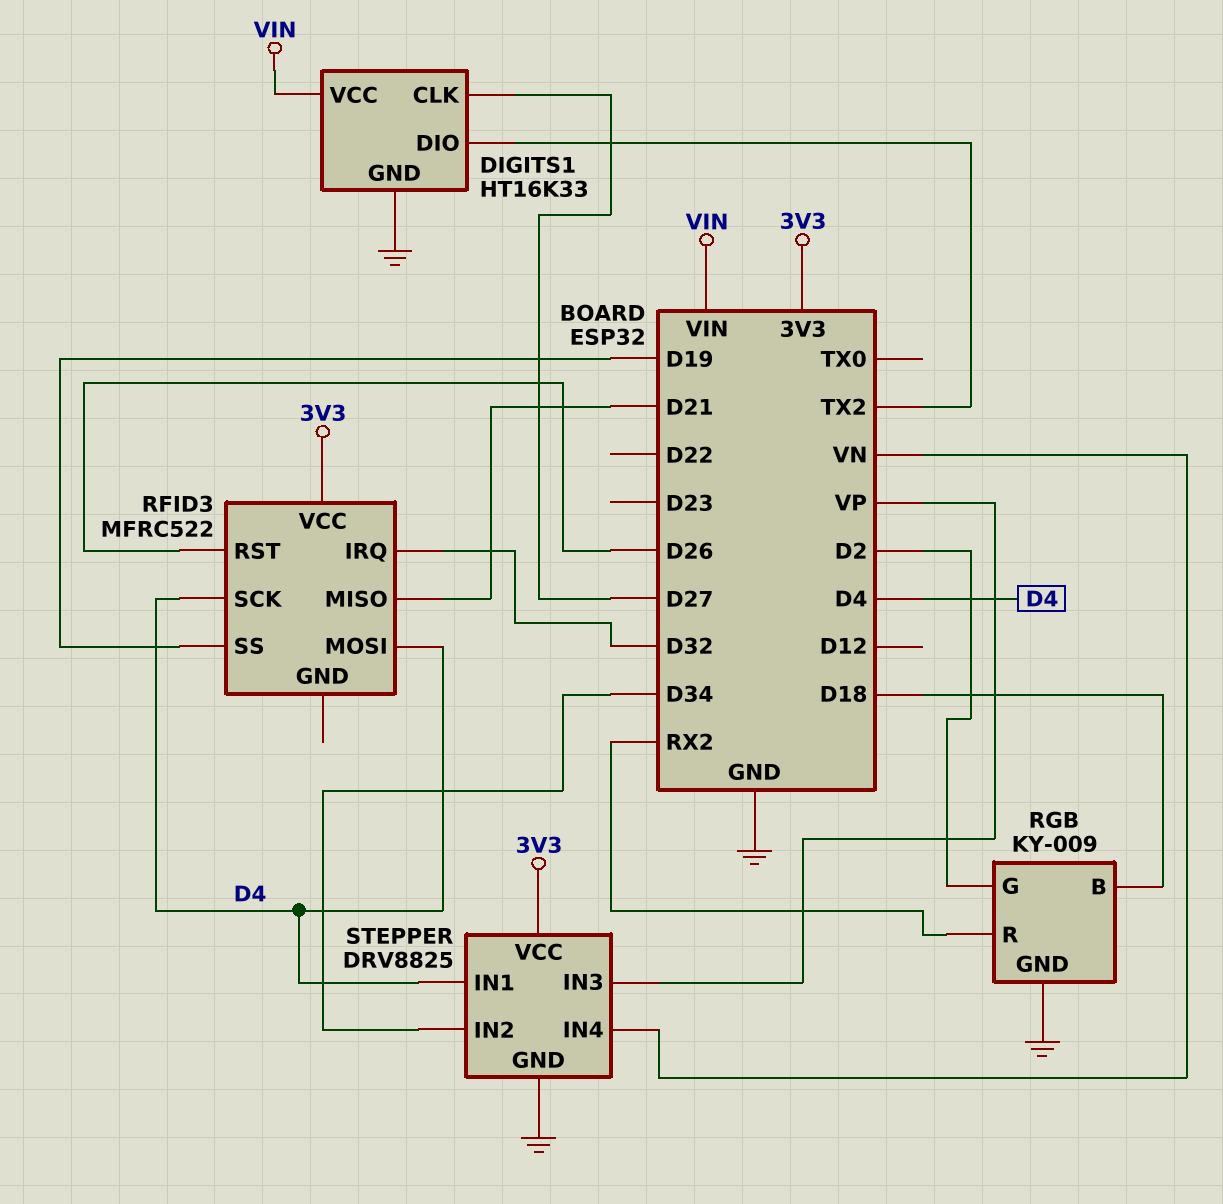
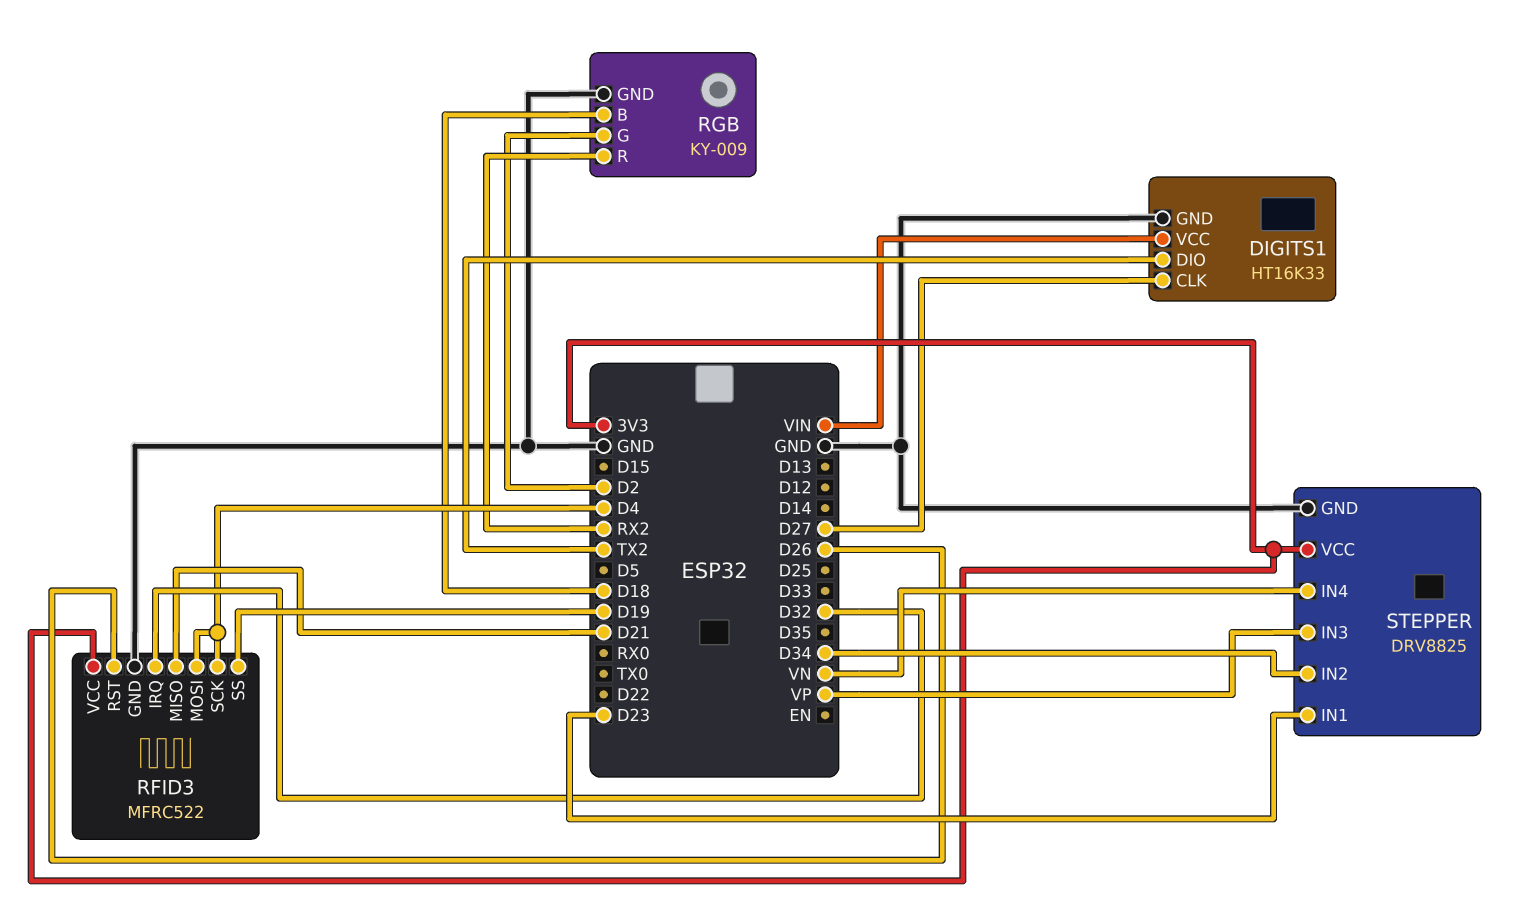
RFID3 pin GND: none -> GND
STEPPER pin IN1: D4 -> D23

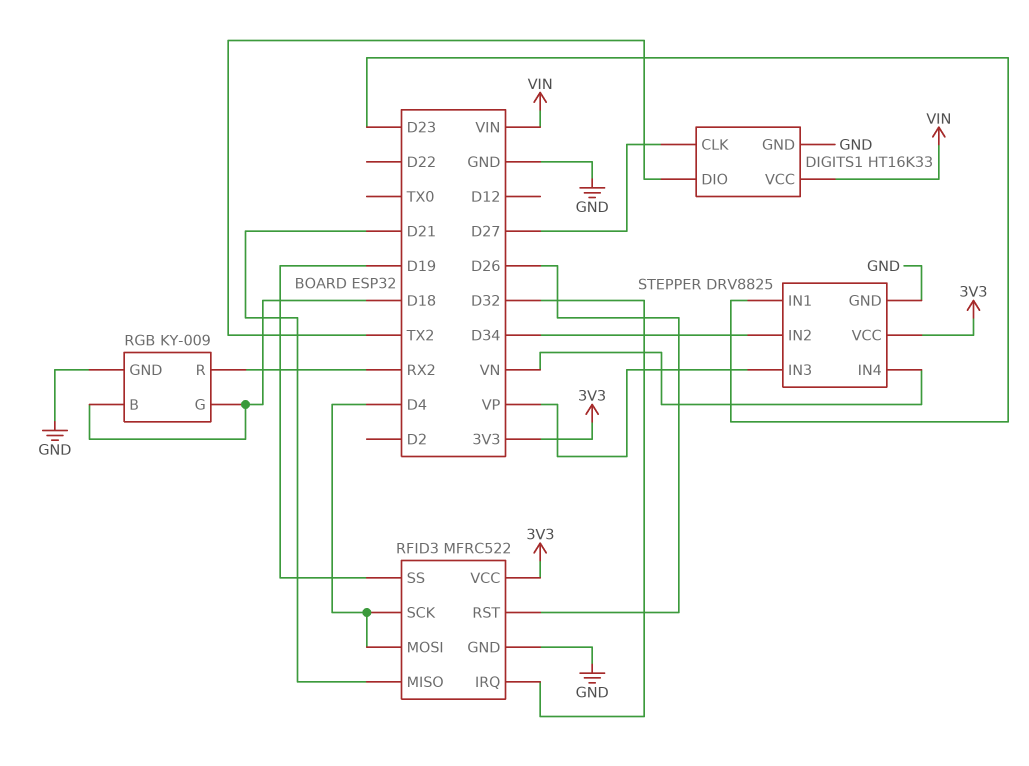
RGB pin G: D2 -> D18

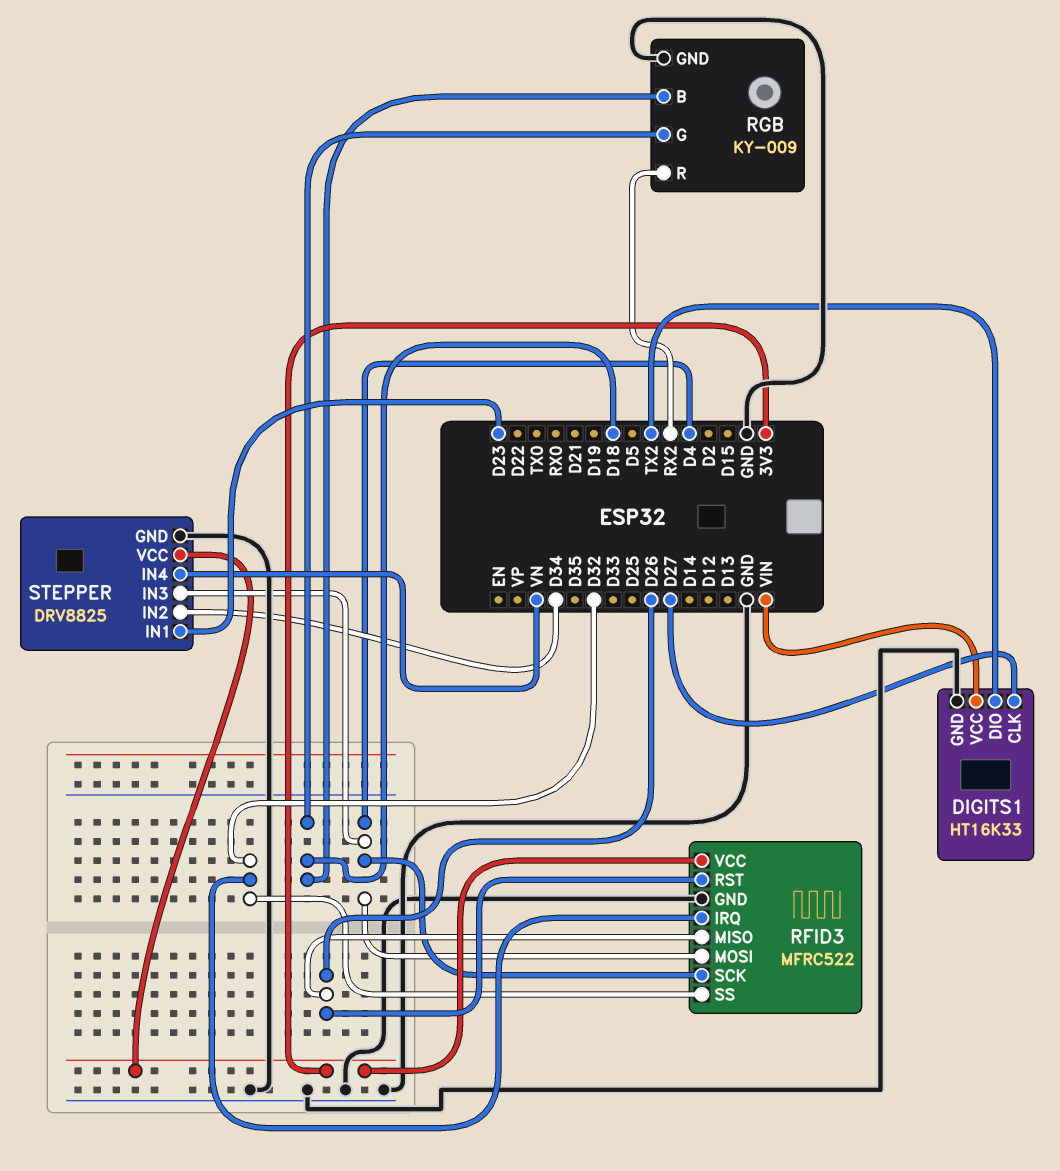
RFID3 pin MISO: D21 -> D26
RFID3 pin SS: D19 -> D32
STEPPER pin IN3: VP -> D4

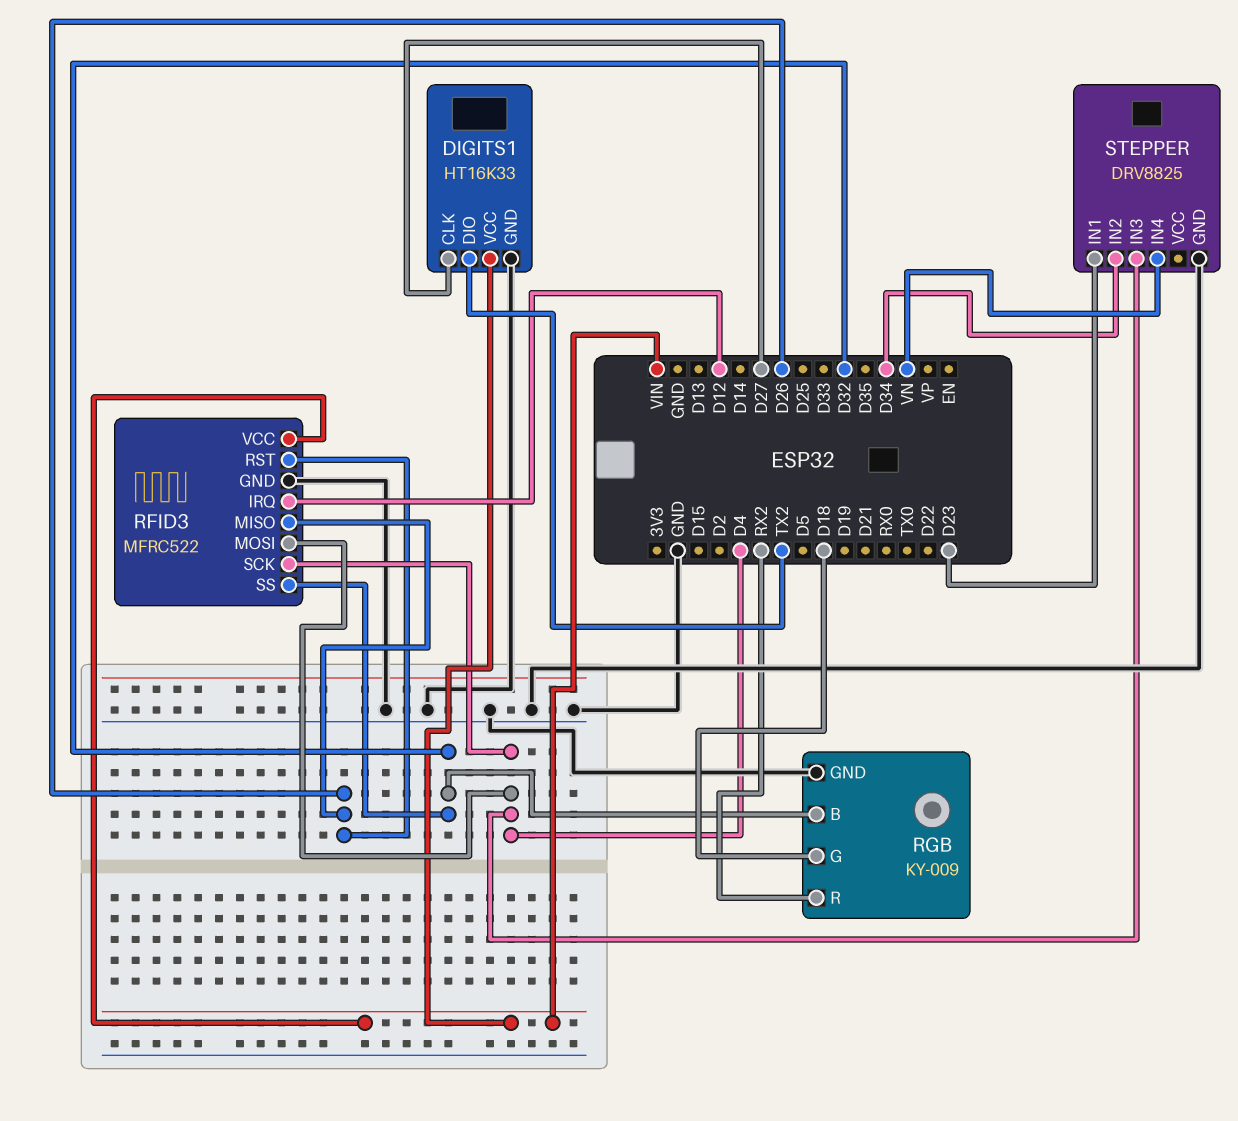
RFID3 pin IRQ: D32 -> D12
RFID3 pin VCC: 3V3 -> VIN
RGB pin B: D18 -> D32
STEPPER pin VCC: 3V3 -> none

